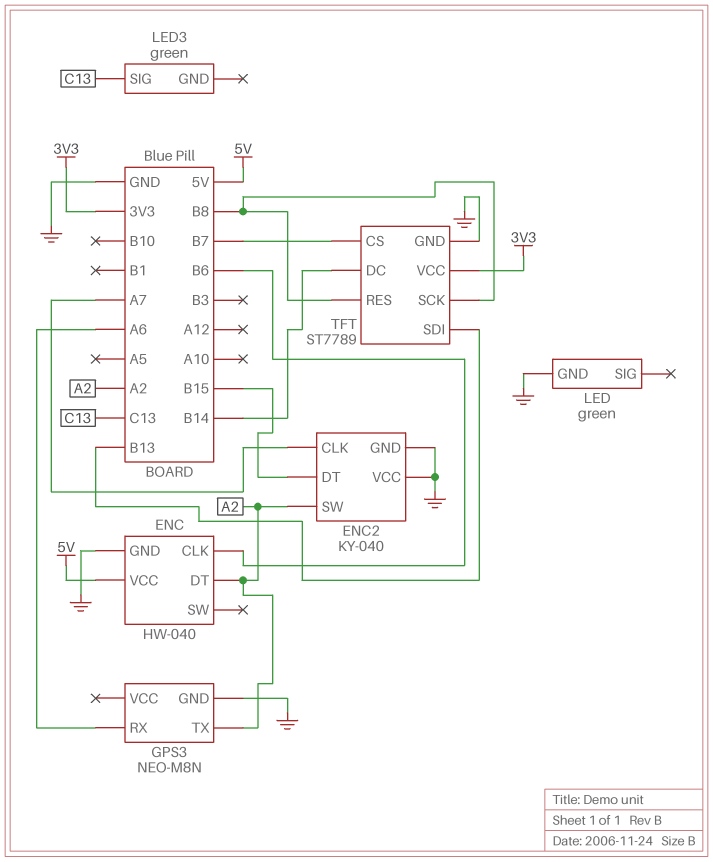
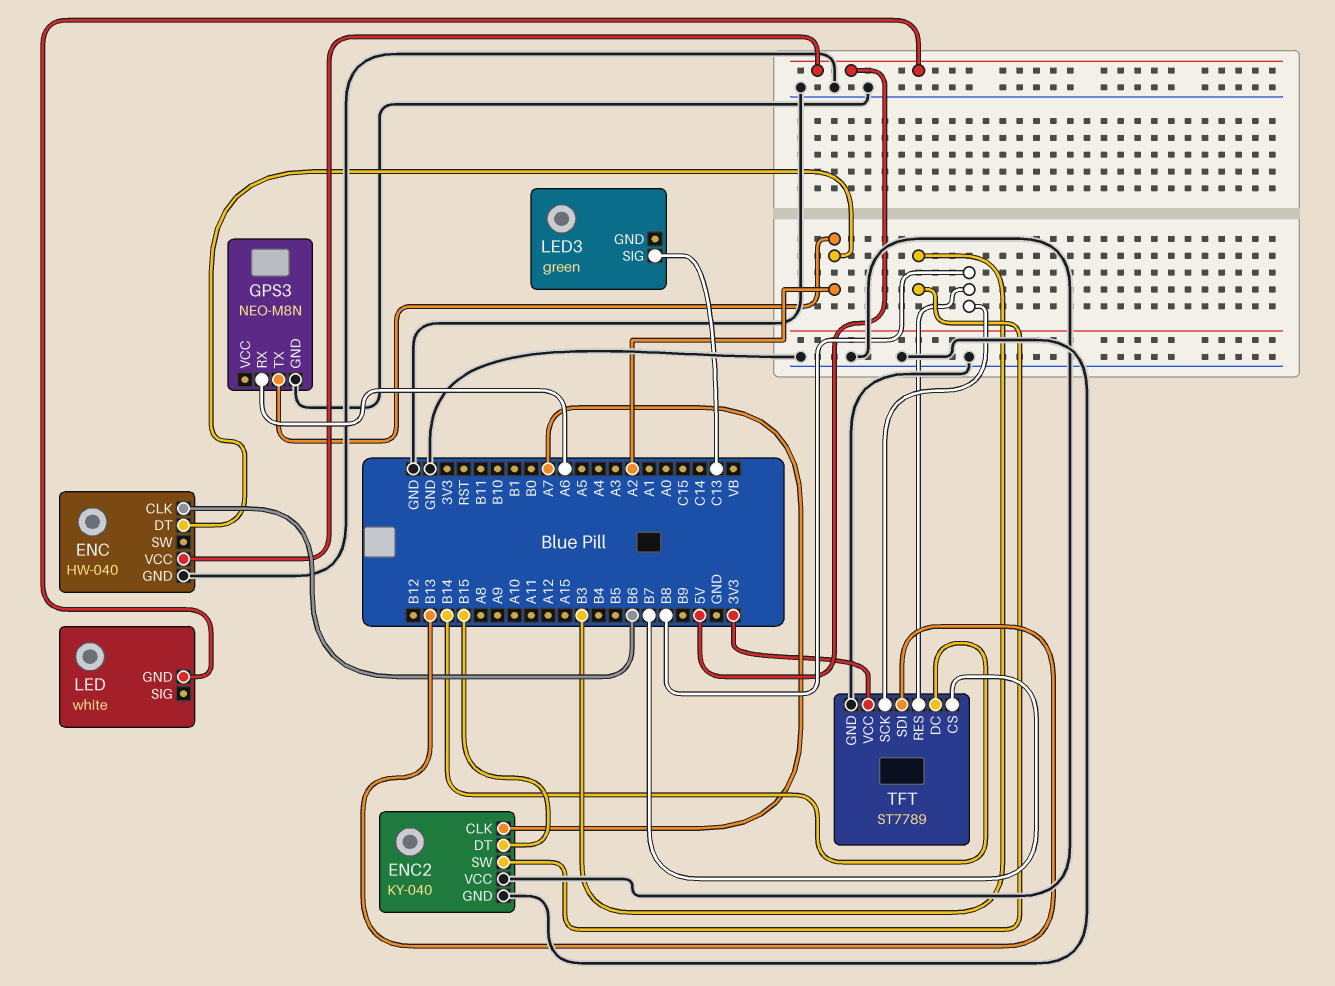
ENC2 pin SW: A2 -> B3
LED: green -> white
LED pin GND: GND -> 5V

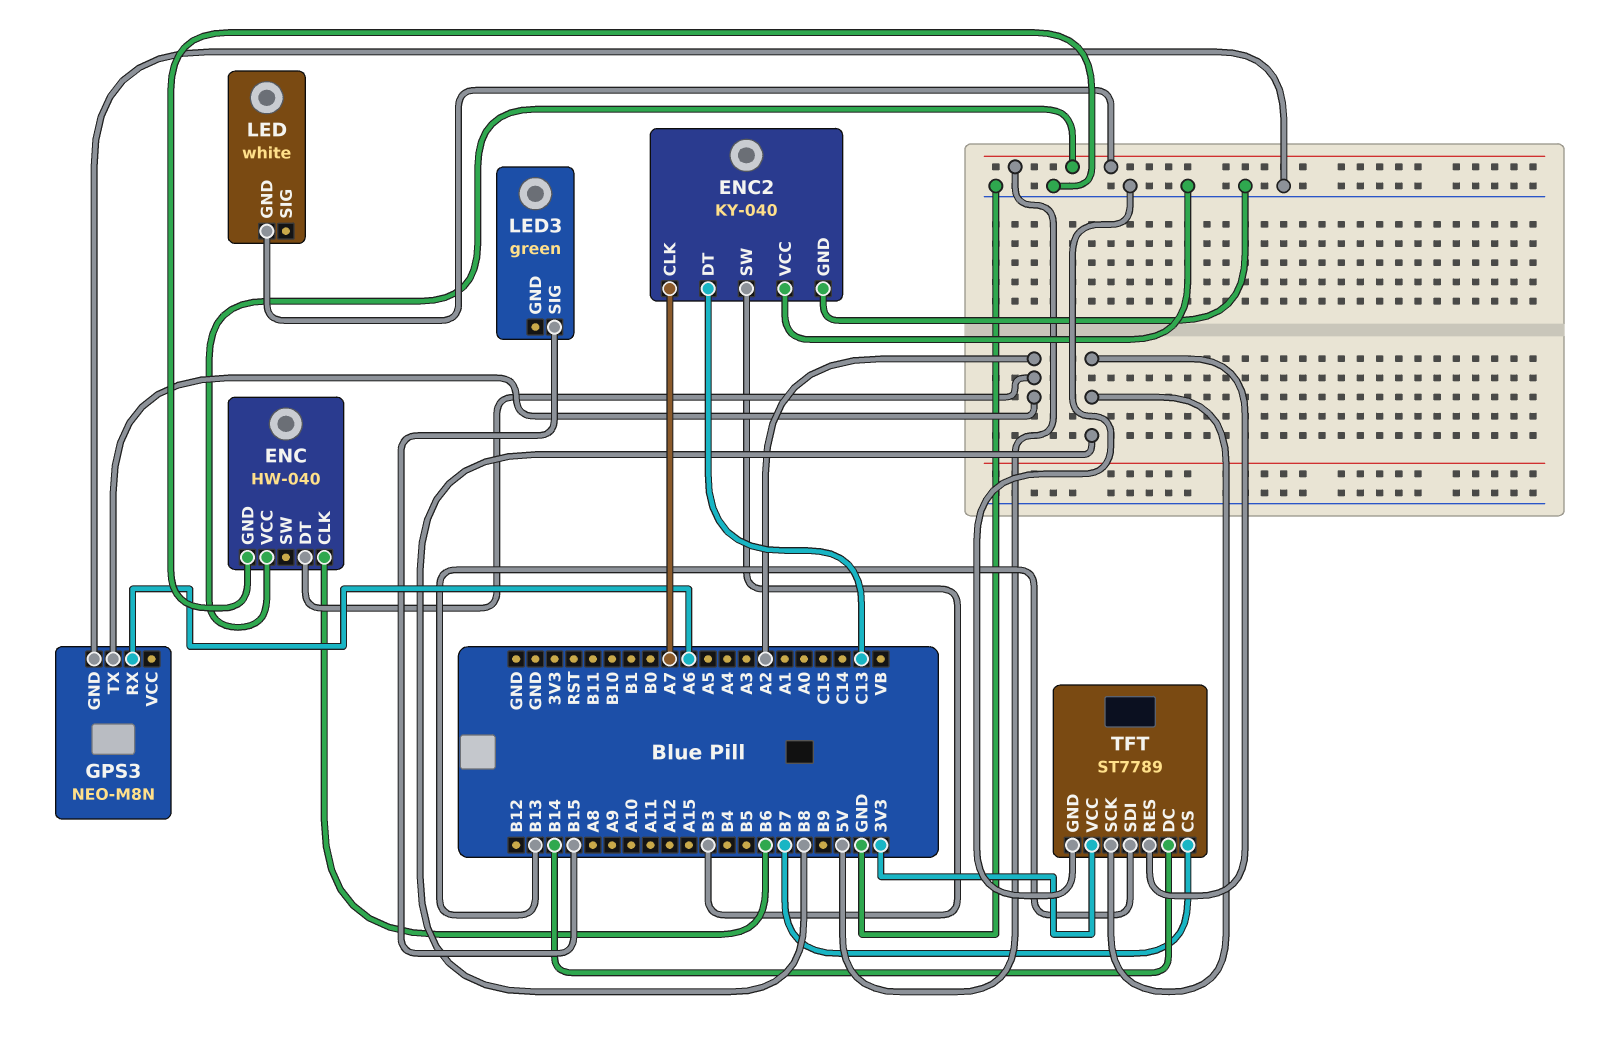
ENC2 pin DT: B15 -> C13
LED3 pin SIG: C13 -> B15

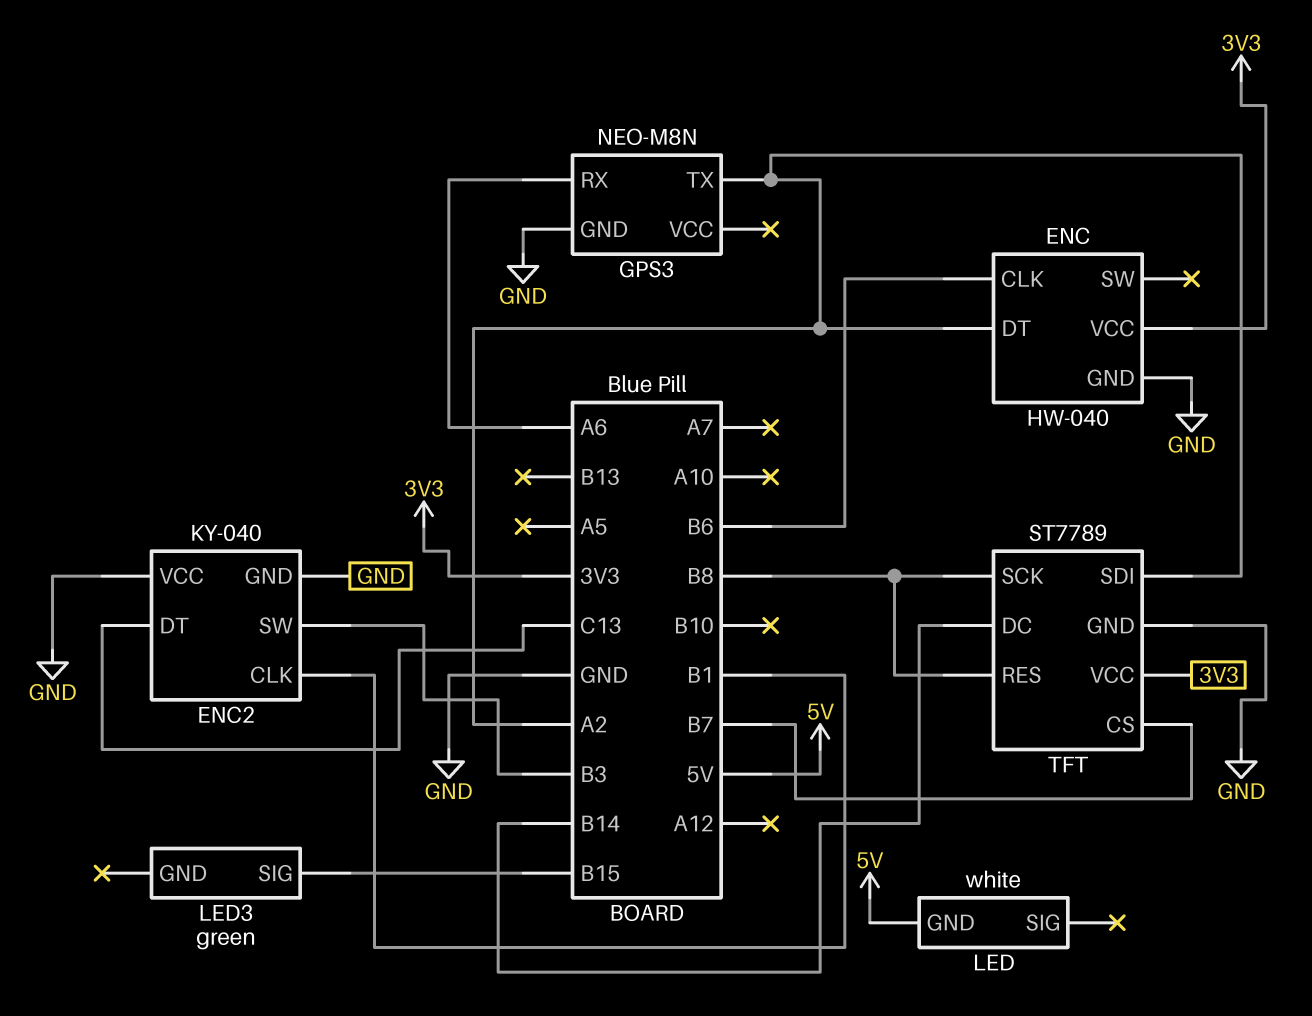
ENC pin VCC: 5V -> 3V3
ENC2 pin CLK: A7 -> B1
TFT pin SDI: B13 -> A2

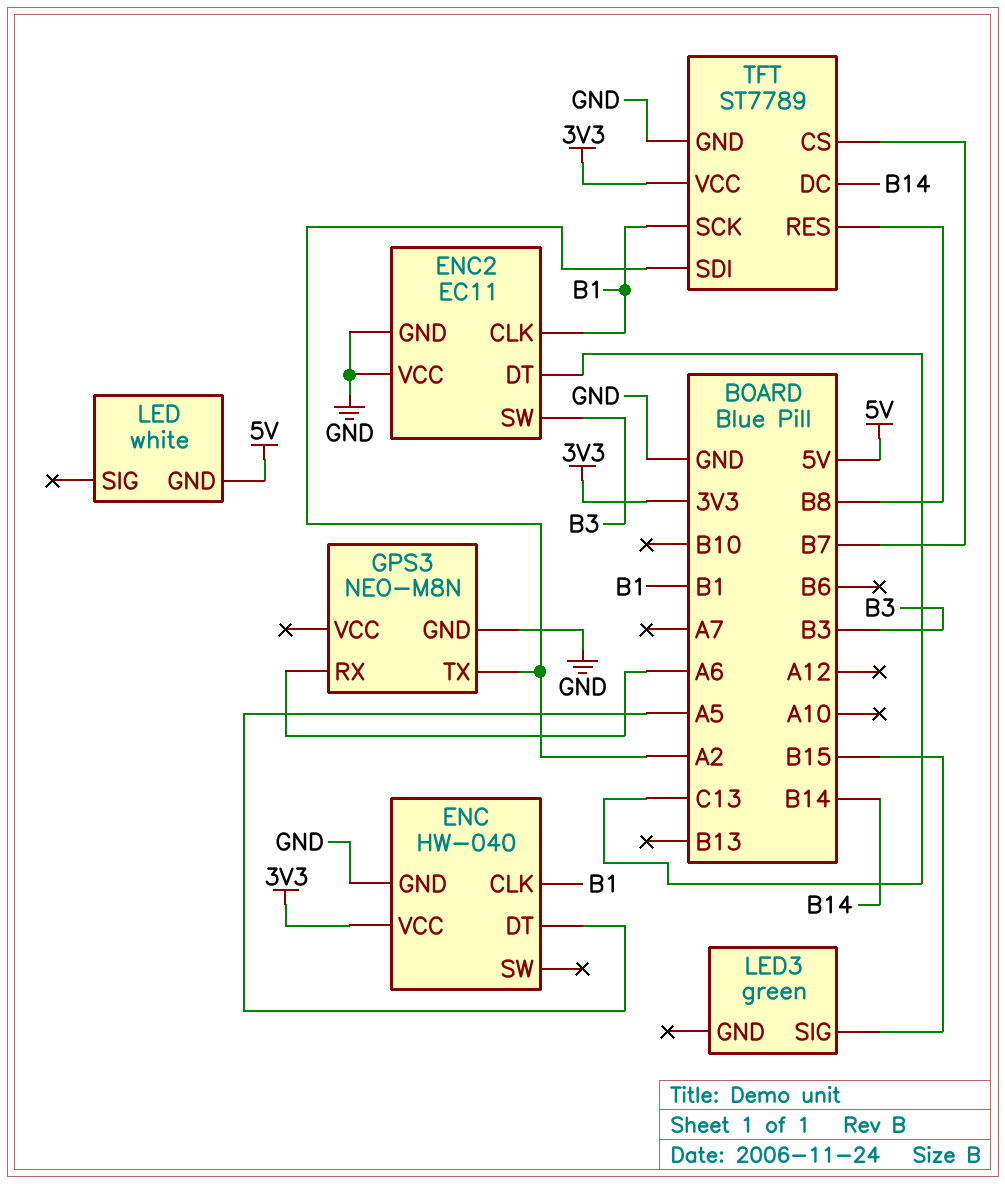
ENC pin CLK: B6 -> B1
ENC pin DT: A2 -> A5
ENC2: KY-040 -> EC11
TFT pin SCK: B8 -> B1

